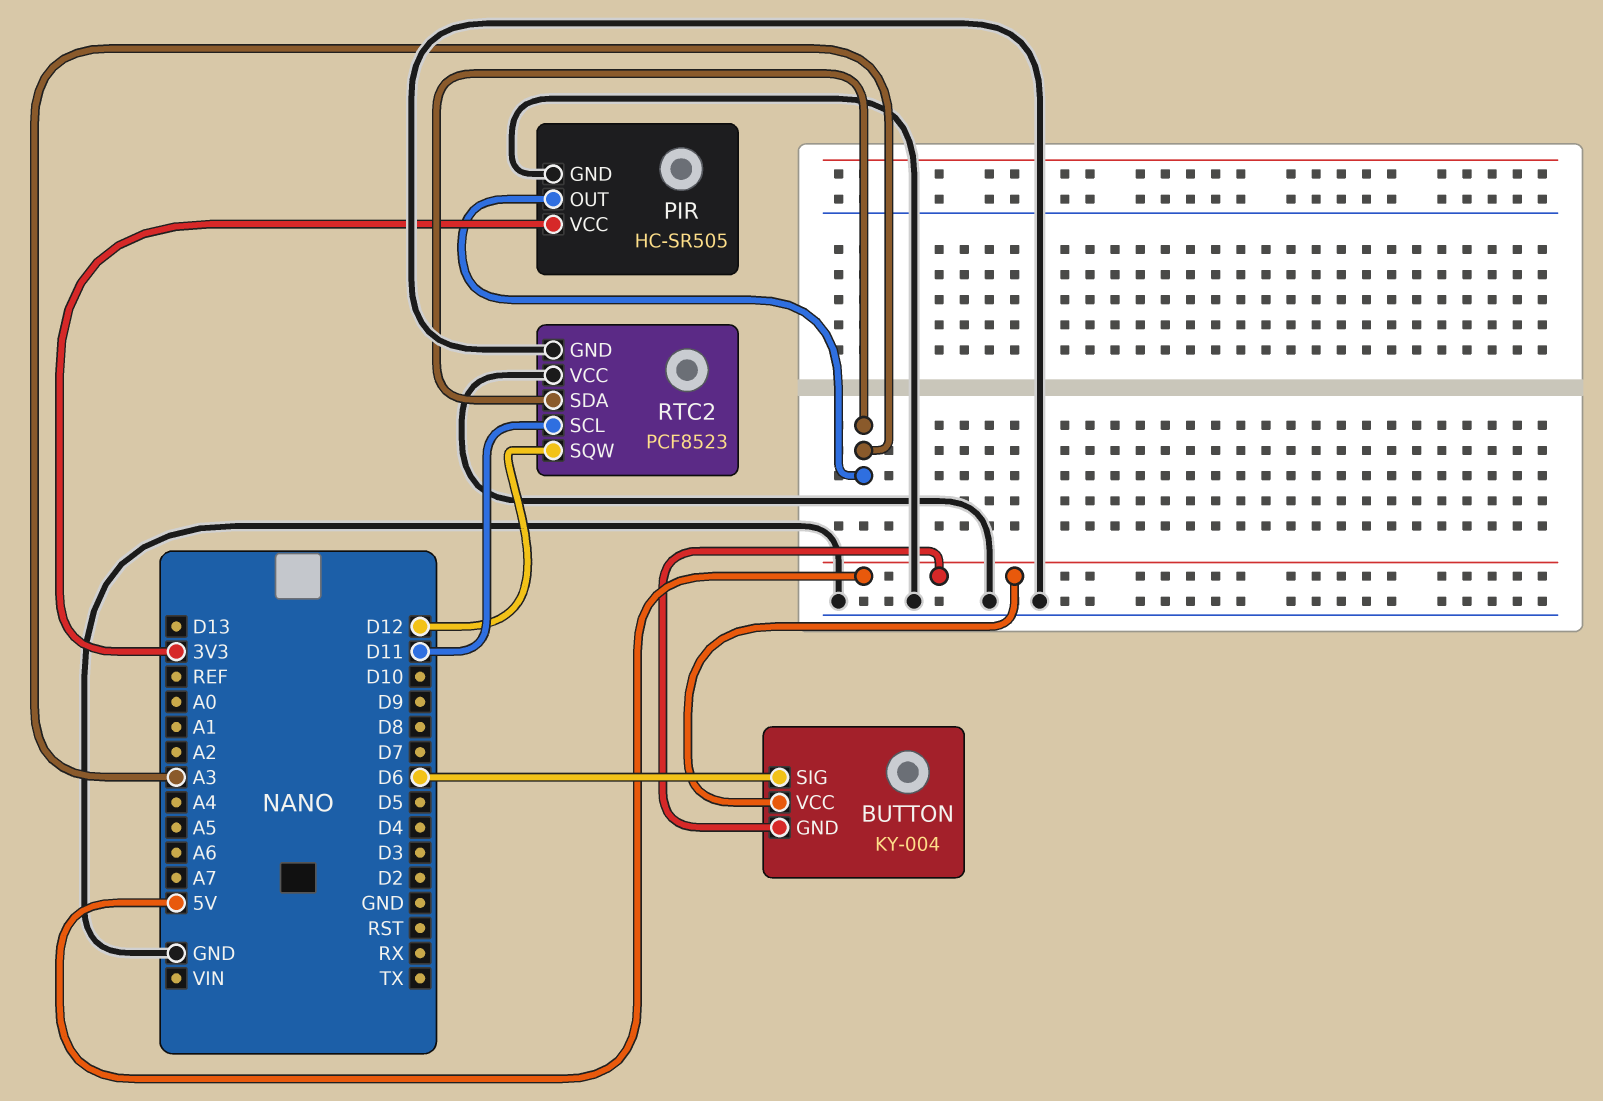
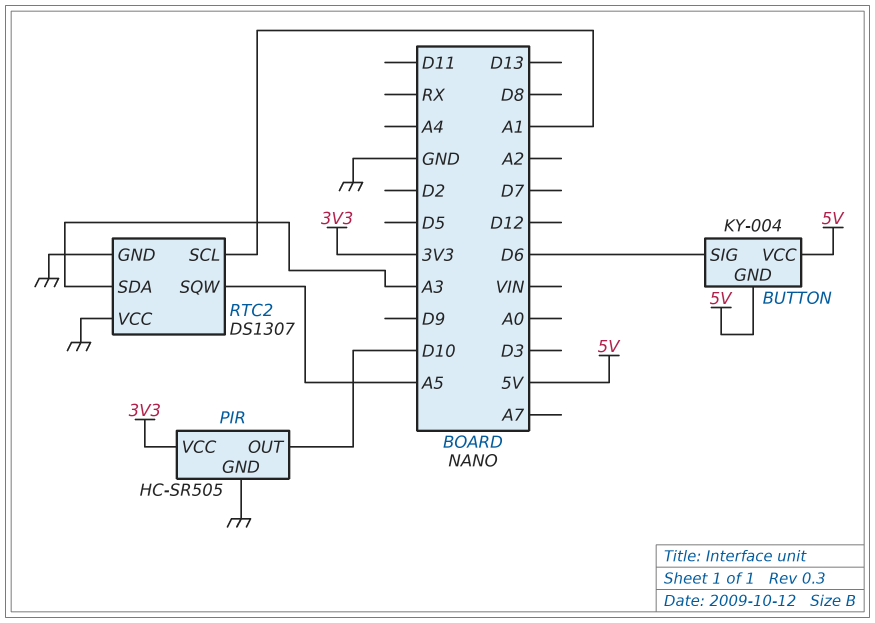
PIR pin OUT: A3 -> D10
RTC2: PCF8523 -> DS1307
RTC2 pin SCL: D11 -> A1
RTC2 pin SQW: D12 -> A5

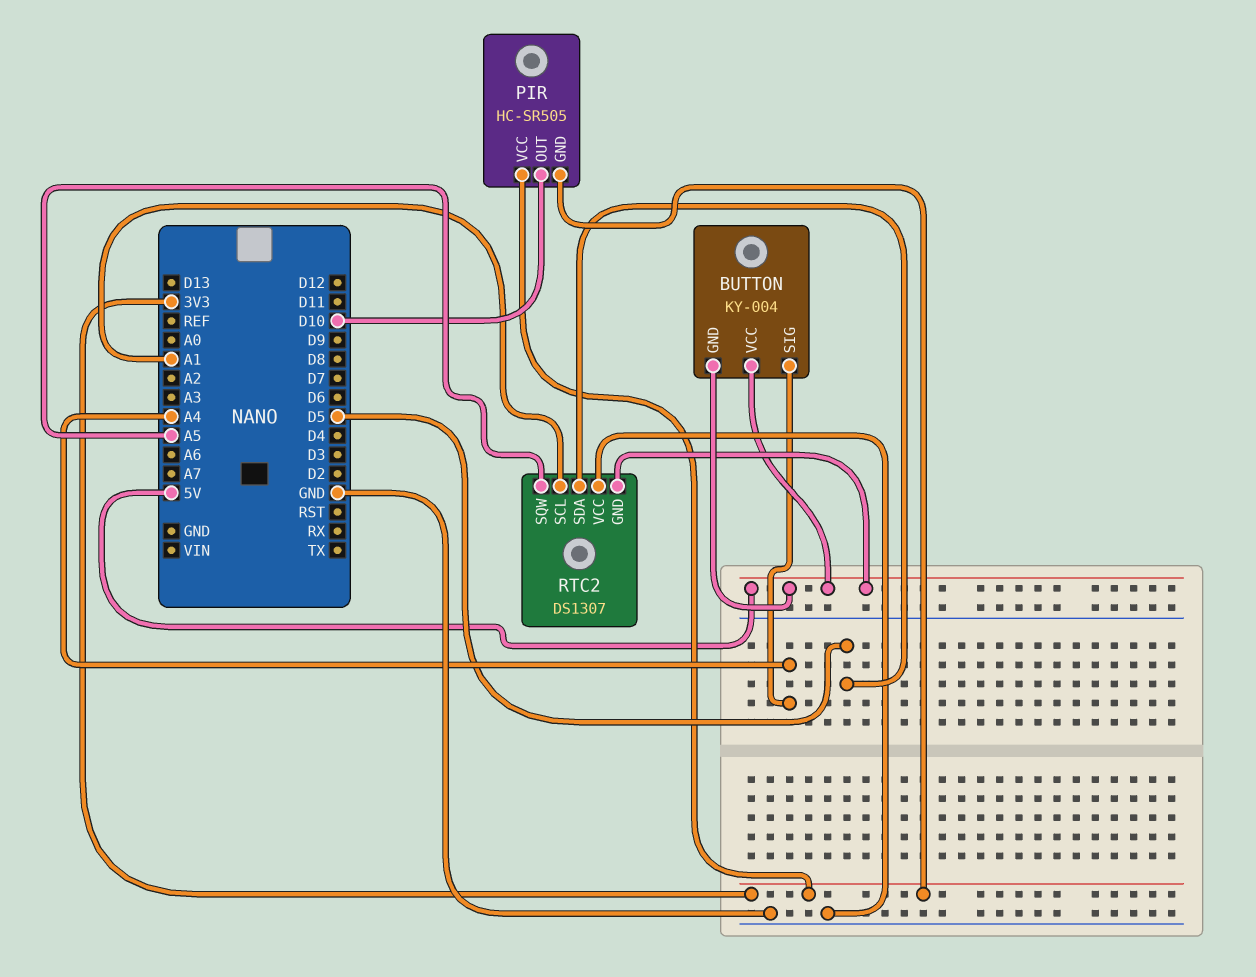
BUTTON pin SIG: D6 -> A4
PIR pin GND: GND -> 3V3
RTC2 pin GND: GND -> 5V
RTC2 pin SDA: A3 -> D5

